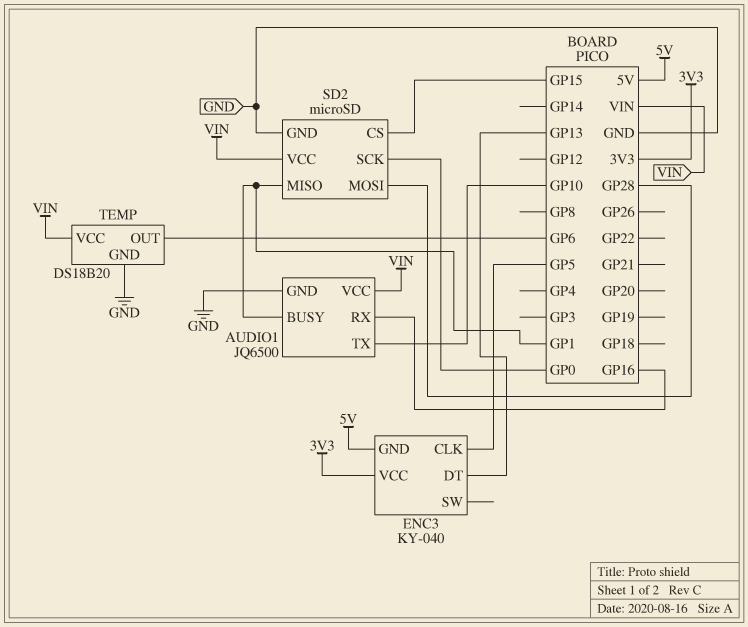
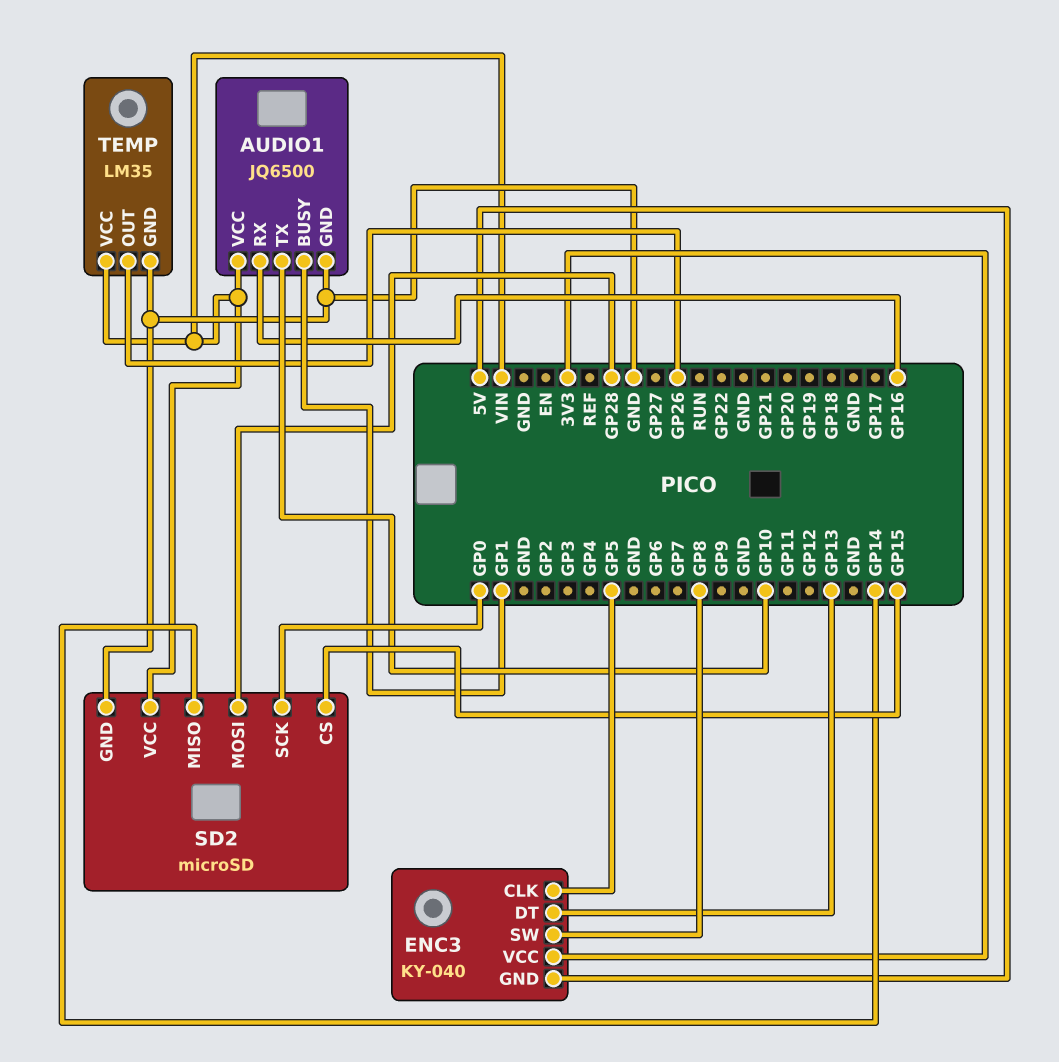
ENC3 pin SW: none -> GP8
SD2 pin MISO: GP1 -> GP14
TEMP: DS18B20 -> LM35
TEMP pin OUT: GP6 -> GP26

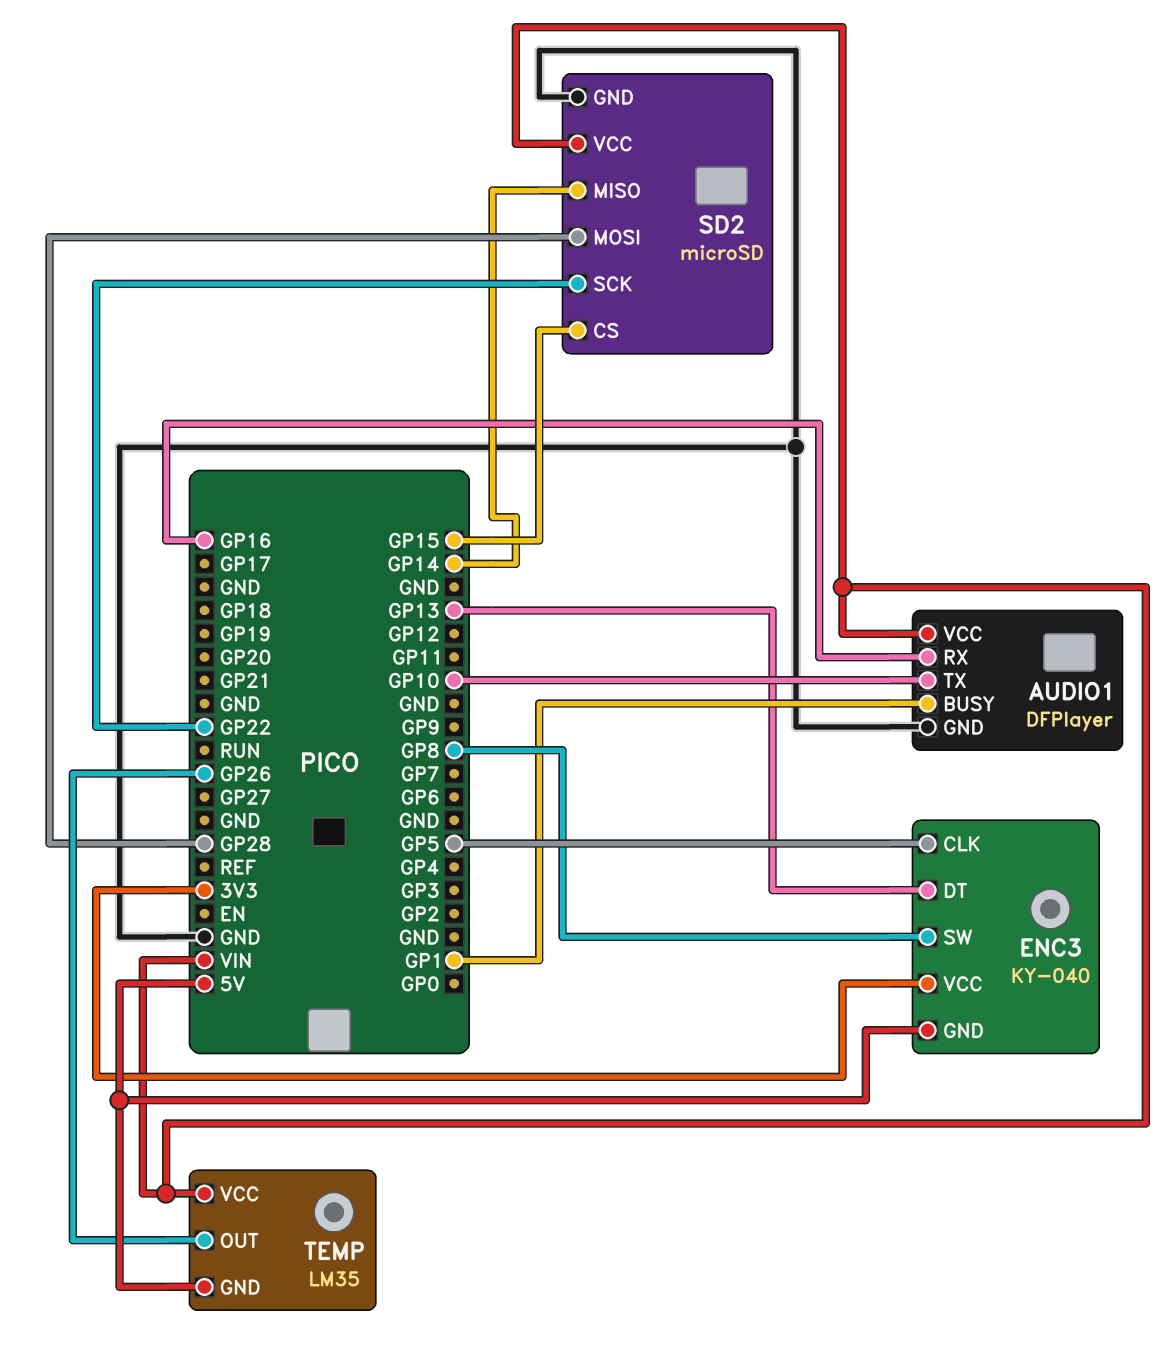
AUDIO1: JQ6500 -> DFPlayer
SD2 pin SCK: GP0 -> GP22
TEMP pin GND: GND -> 5V

